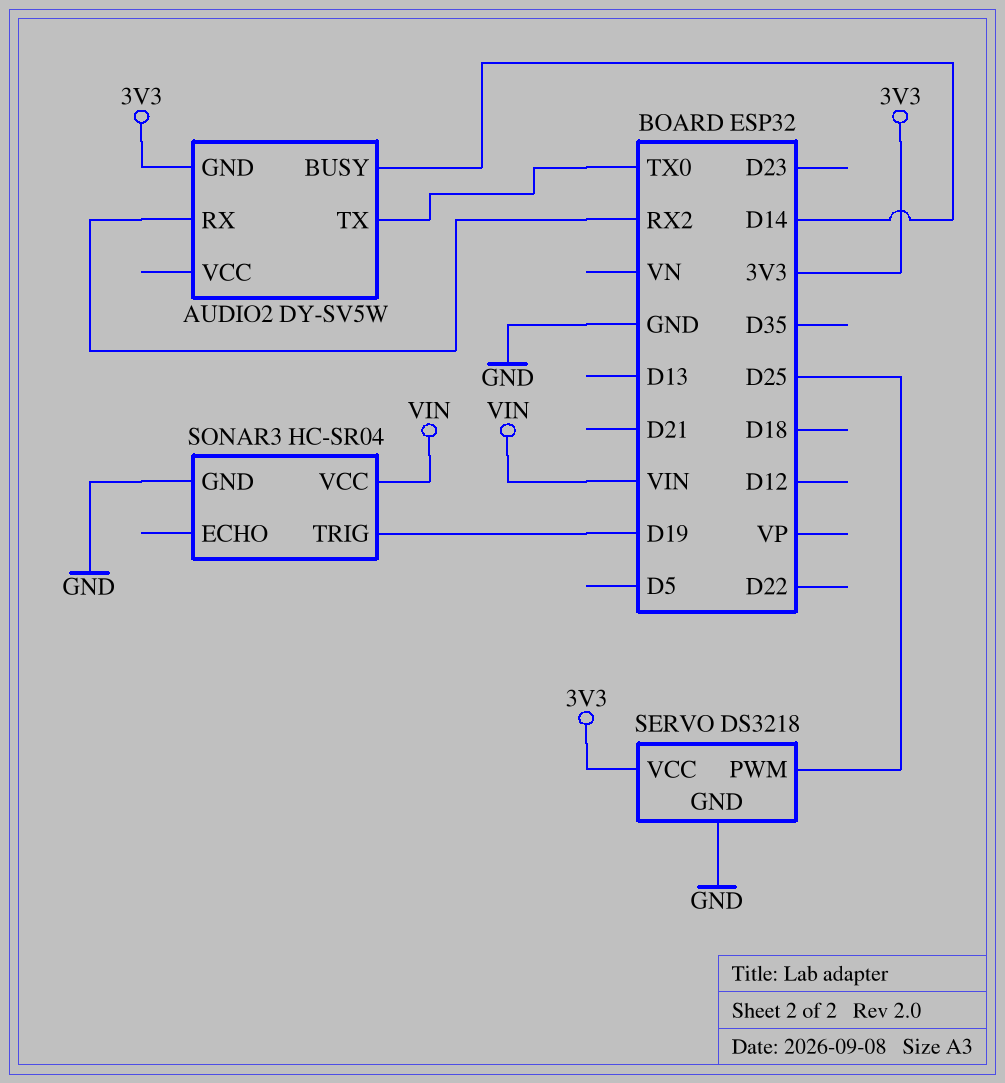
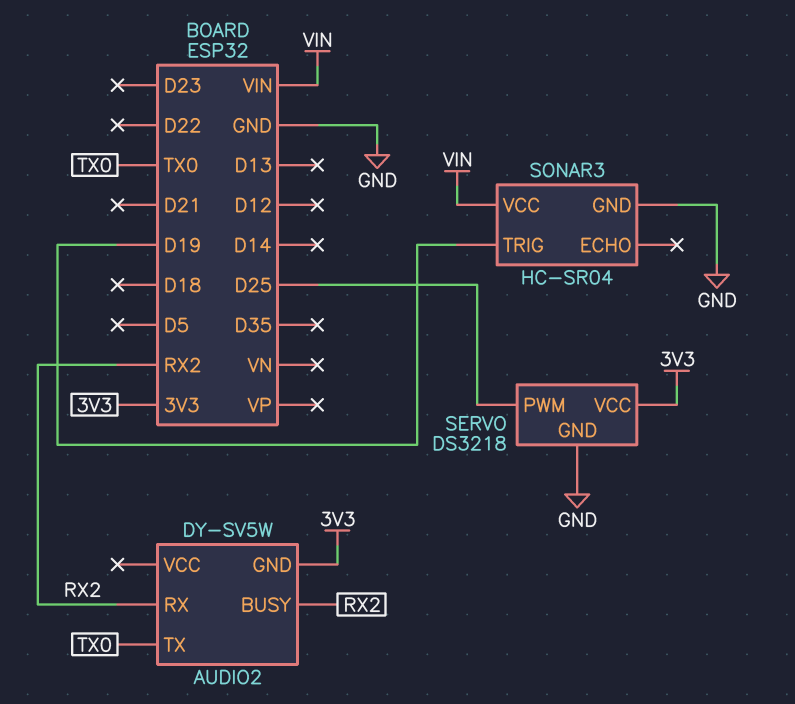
AUDIO2 pin BUSY: D14 -> RX2

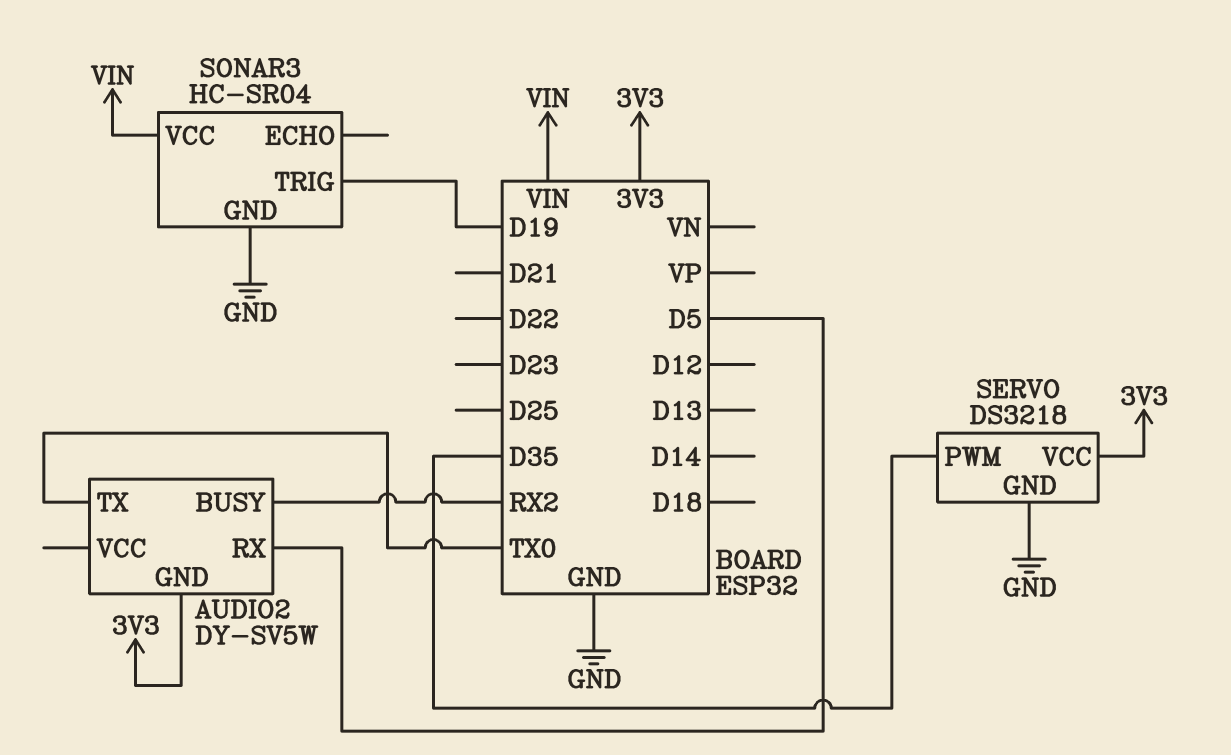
AUDIO2 pin RX: RX2 -> D5
SERVO pin PWM: D25 -> D35

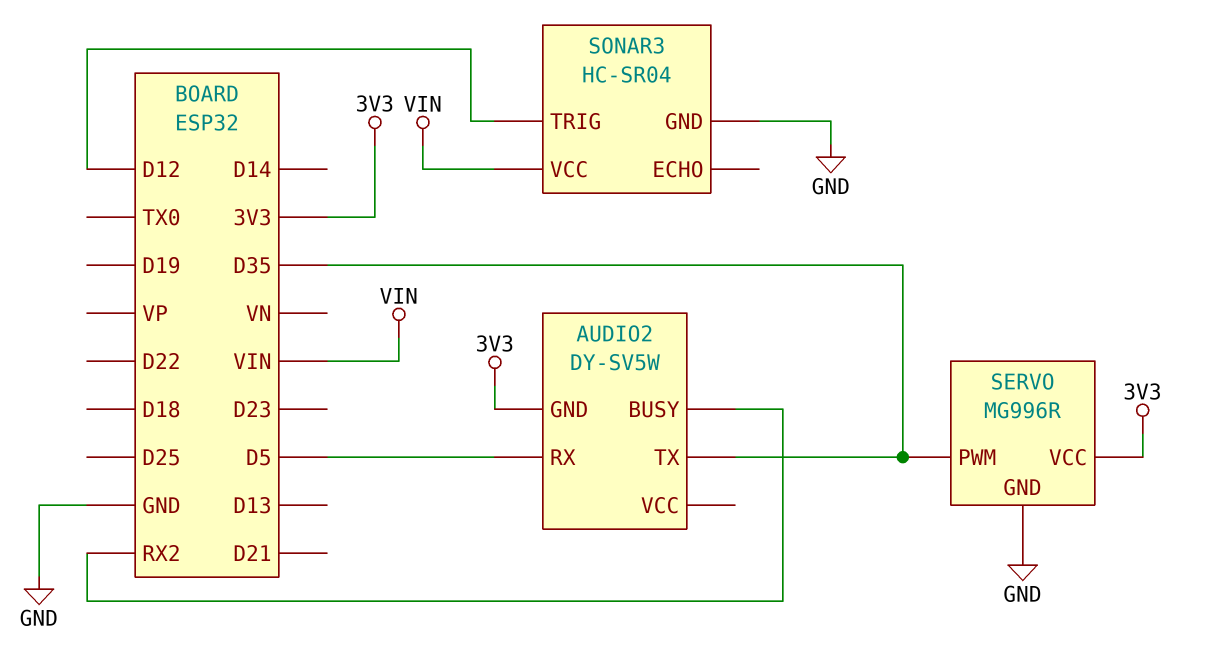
AUDIO2 pin TX: TX0 -> D35
SERVO: DS3218 -> MG996R
SONAR3 pin TRIG: D19 -> D12

